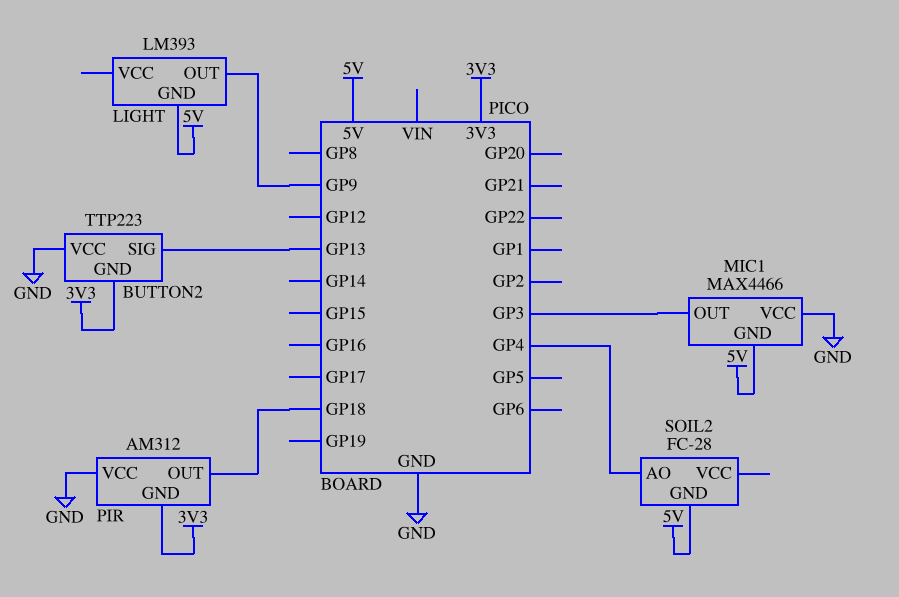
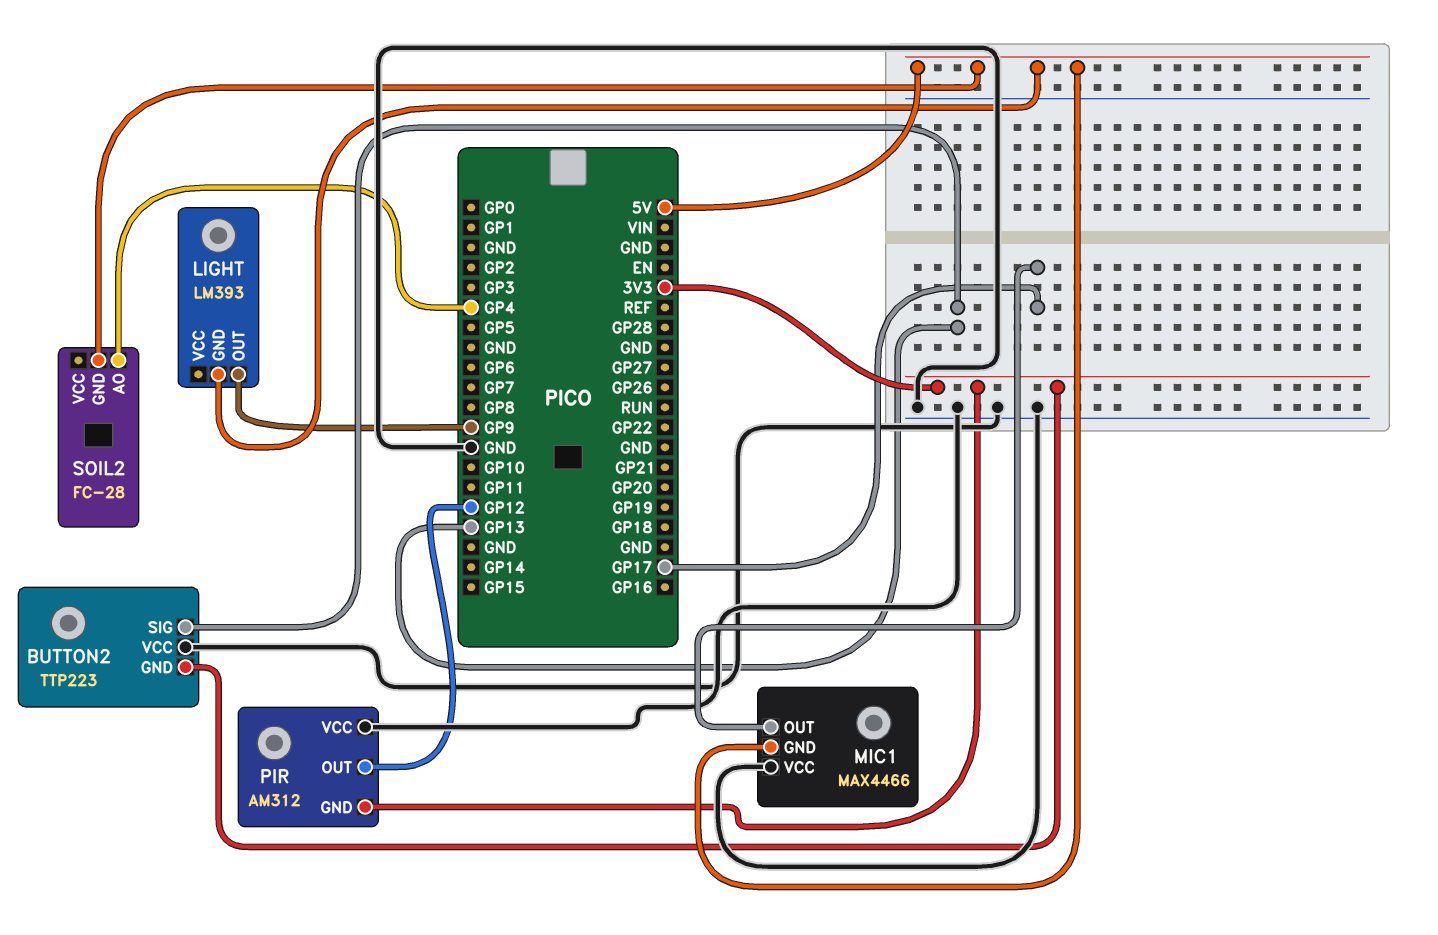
MIC1 pin OUT: GP3 -> GP17
PIR pin OUT: GP18 -> GP12

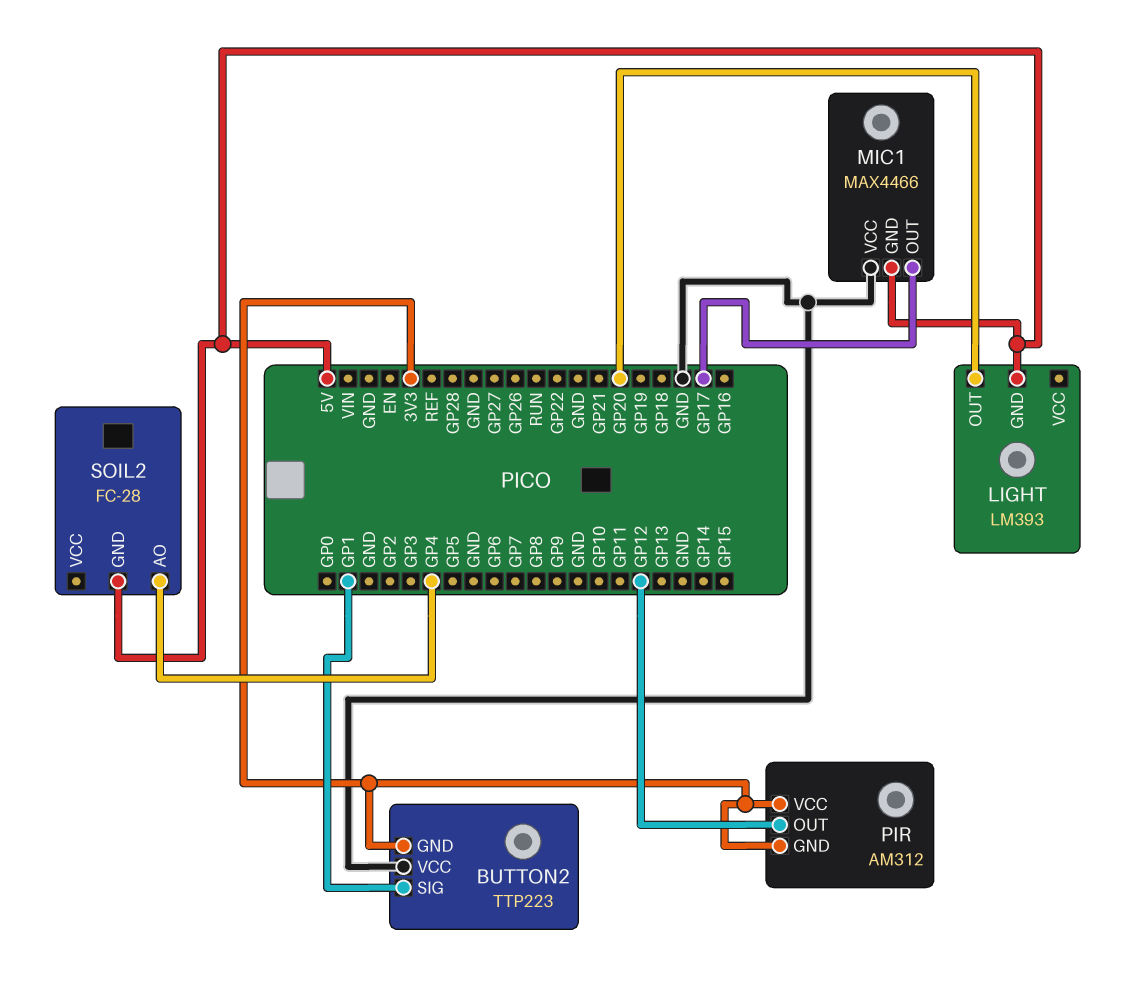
BUTTON2 pin SIG: GP13 -> GP1
LIGHT pin OUT: GP9 -> GP20
PIR pin VCC: GND -> 3V3

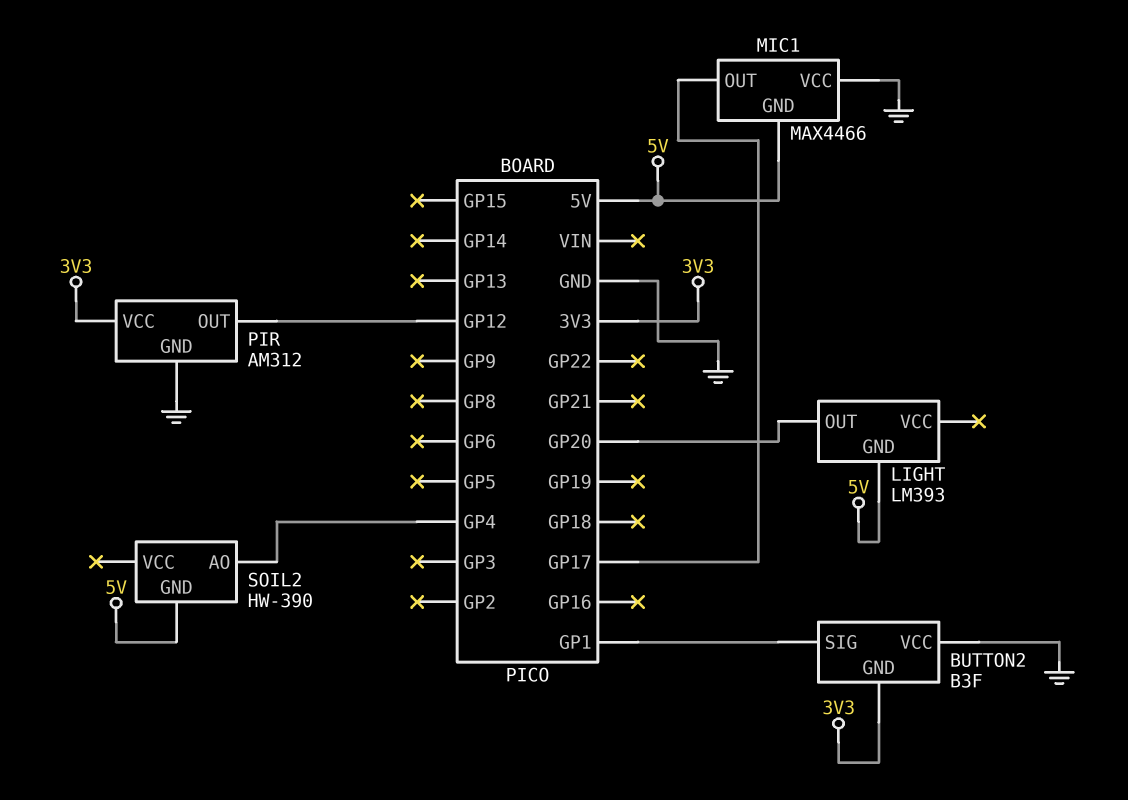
BUTTON2: TTP223 -> B3F
PIR pin GND: 3V3 -> GND
SOIL2: FC-28 -> HW-390

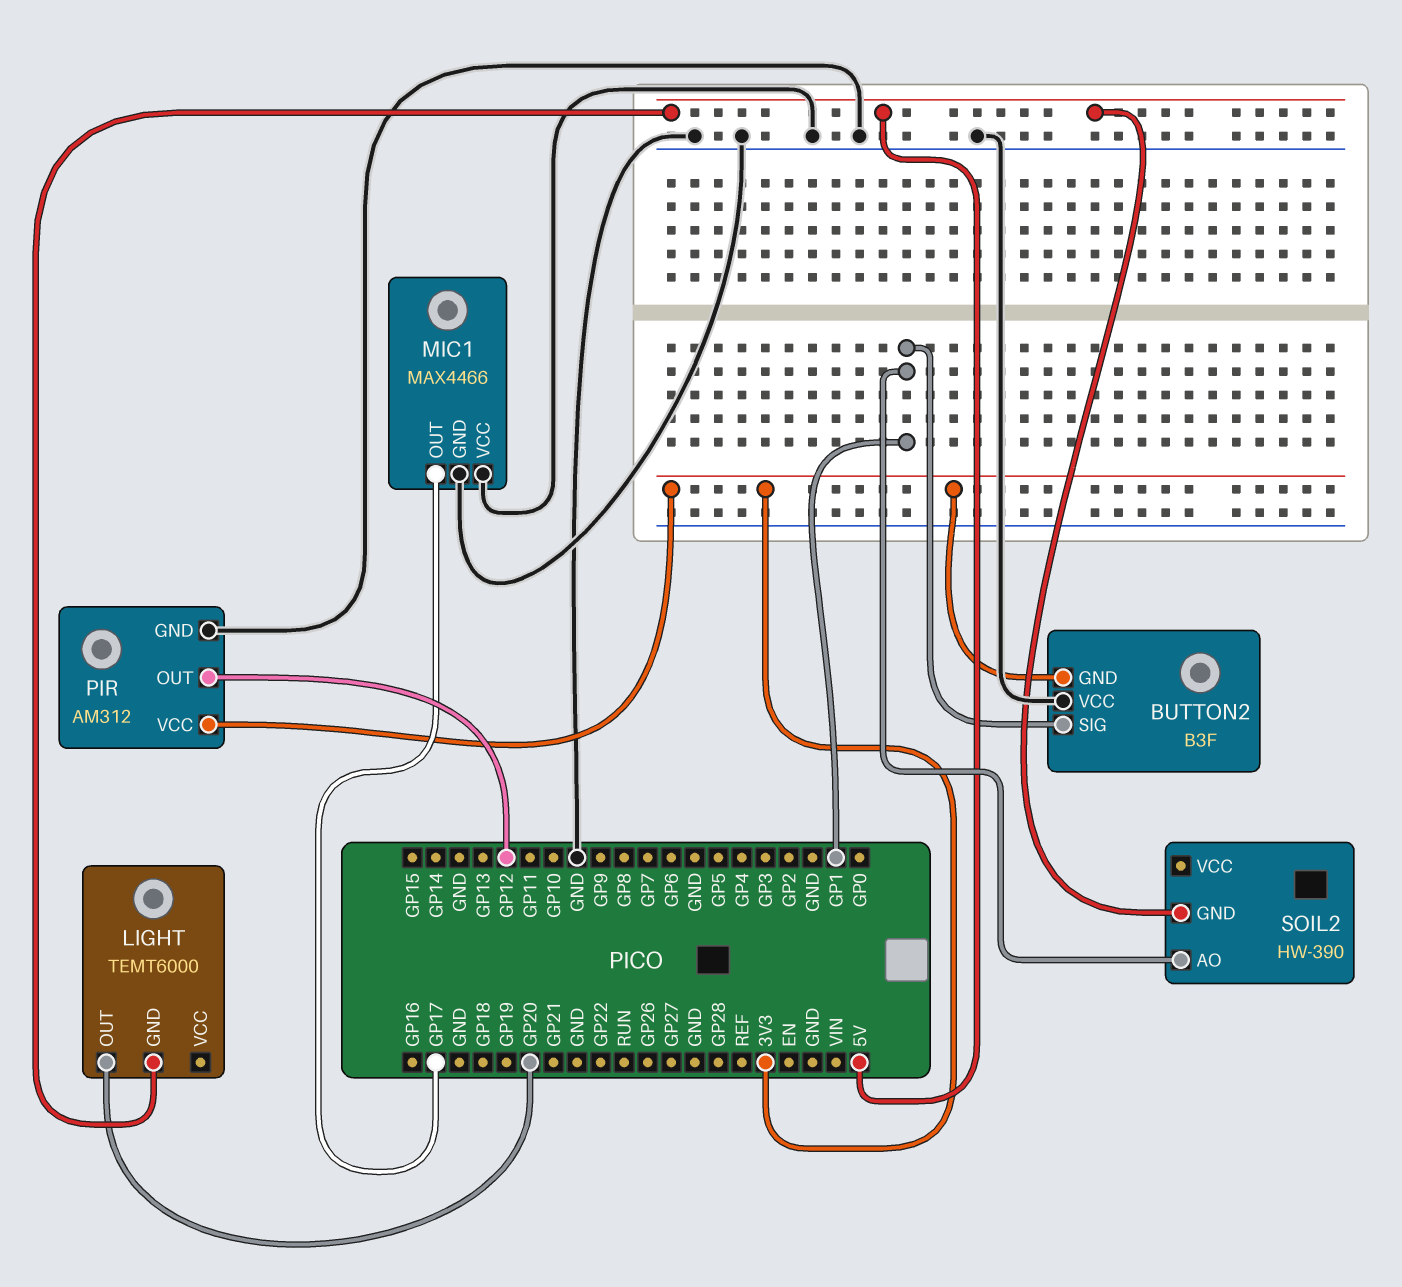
LIGHT: LM393 -> TEMT6000
MIC1 pin GND: 5V -> GND
SOIL2 pin AO: GP4 -> GP1

